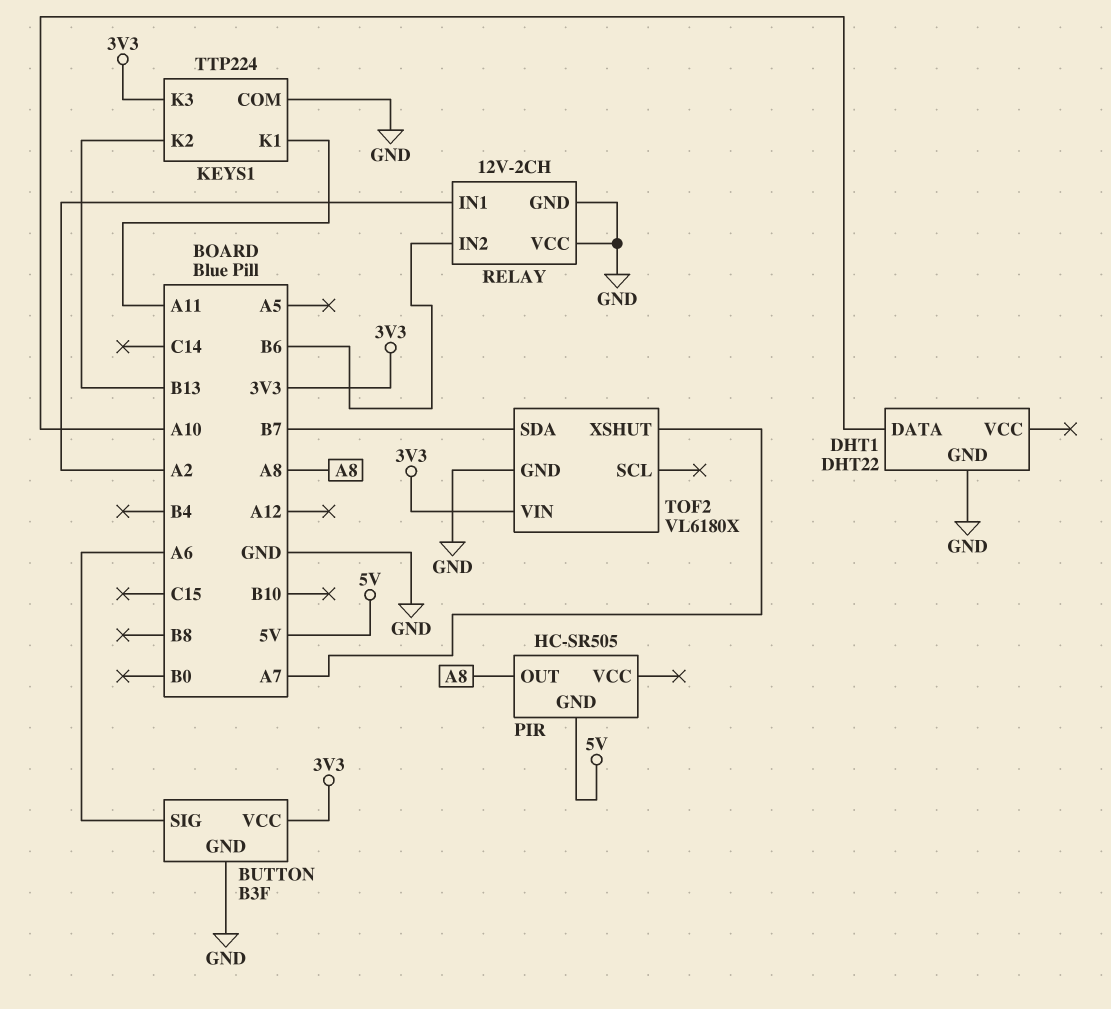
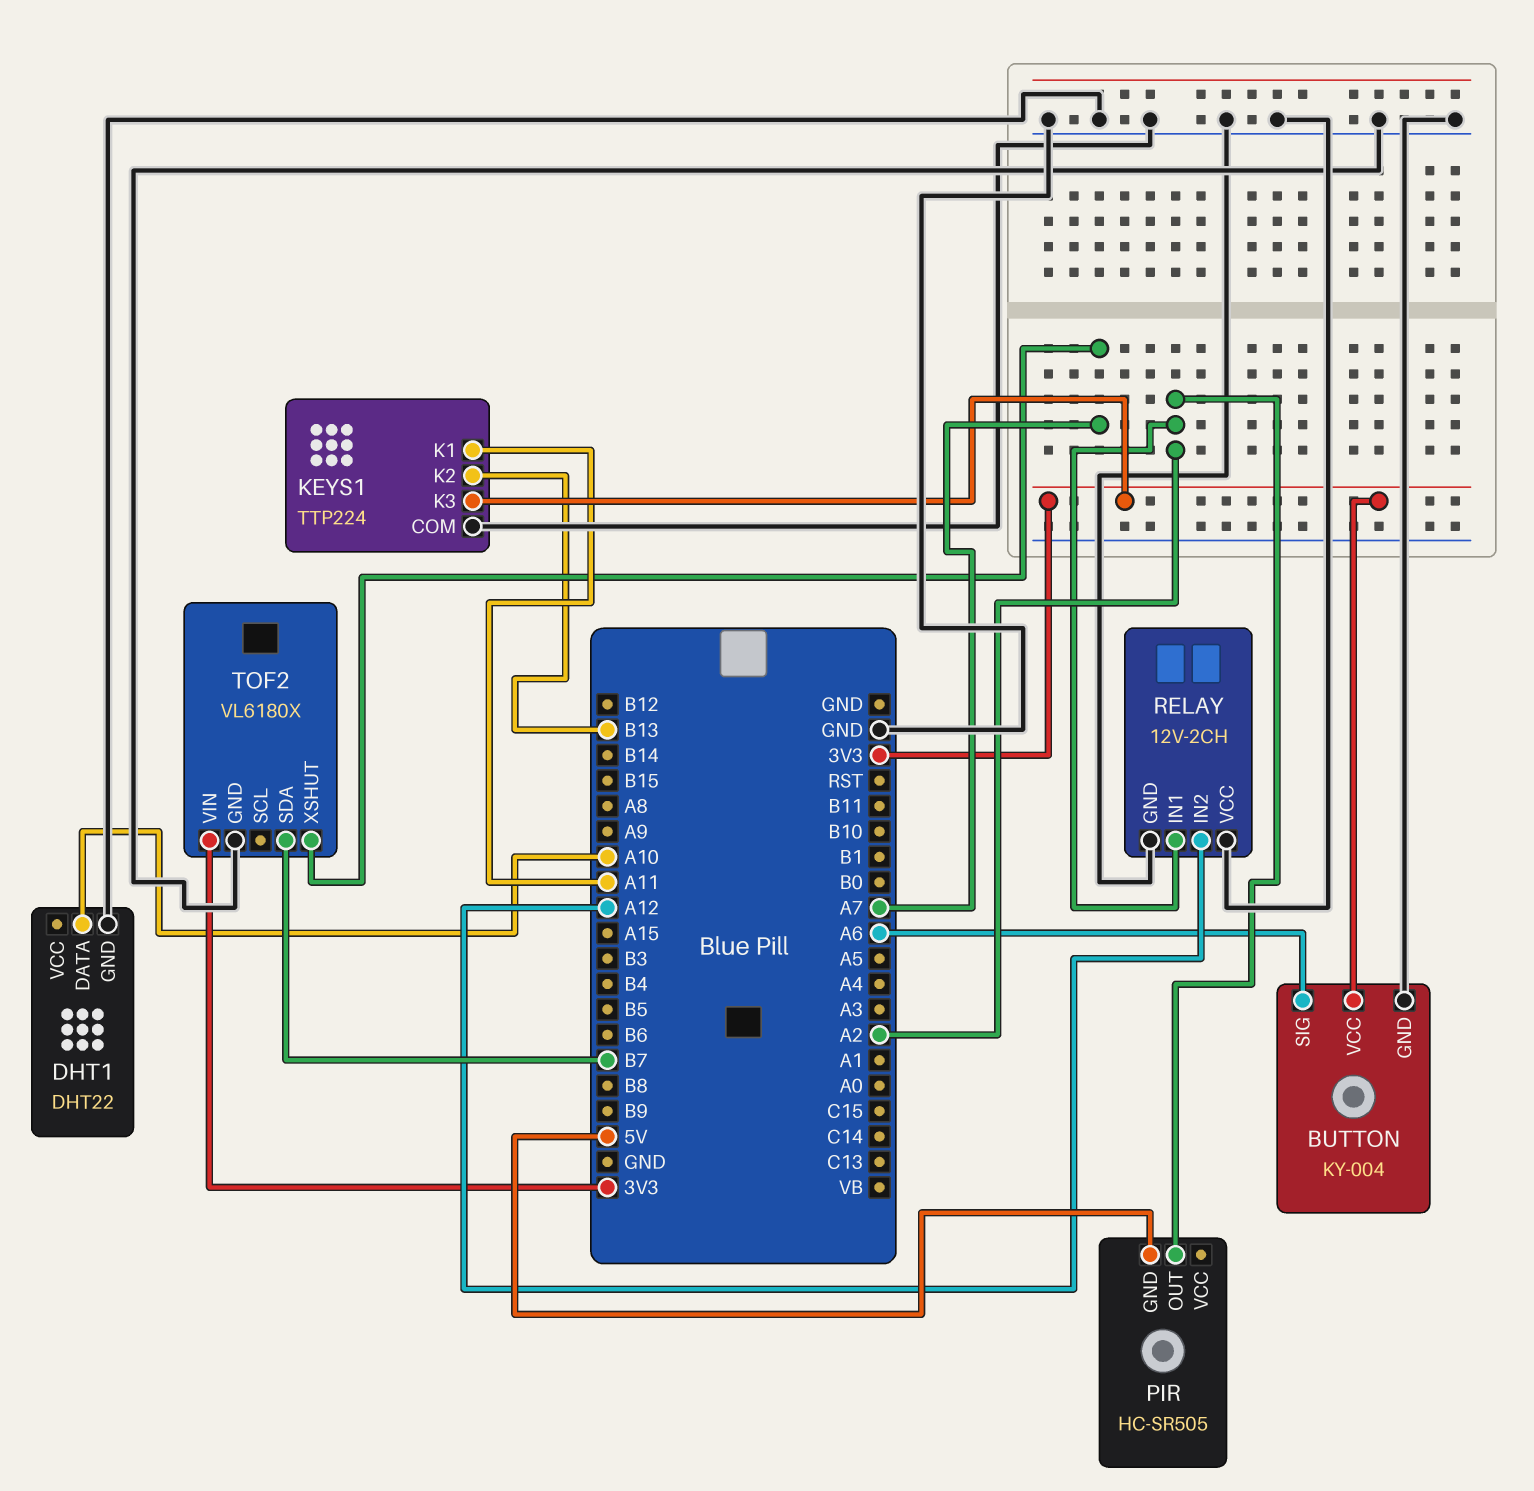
BUTTON: B3F -> KY-004
PIR pin OUT: A8 -> A2
RELAY pin IN2: B6 -> A12

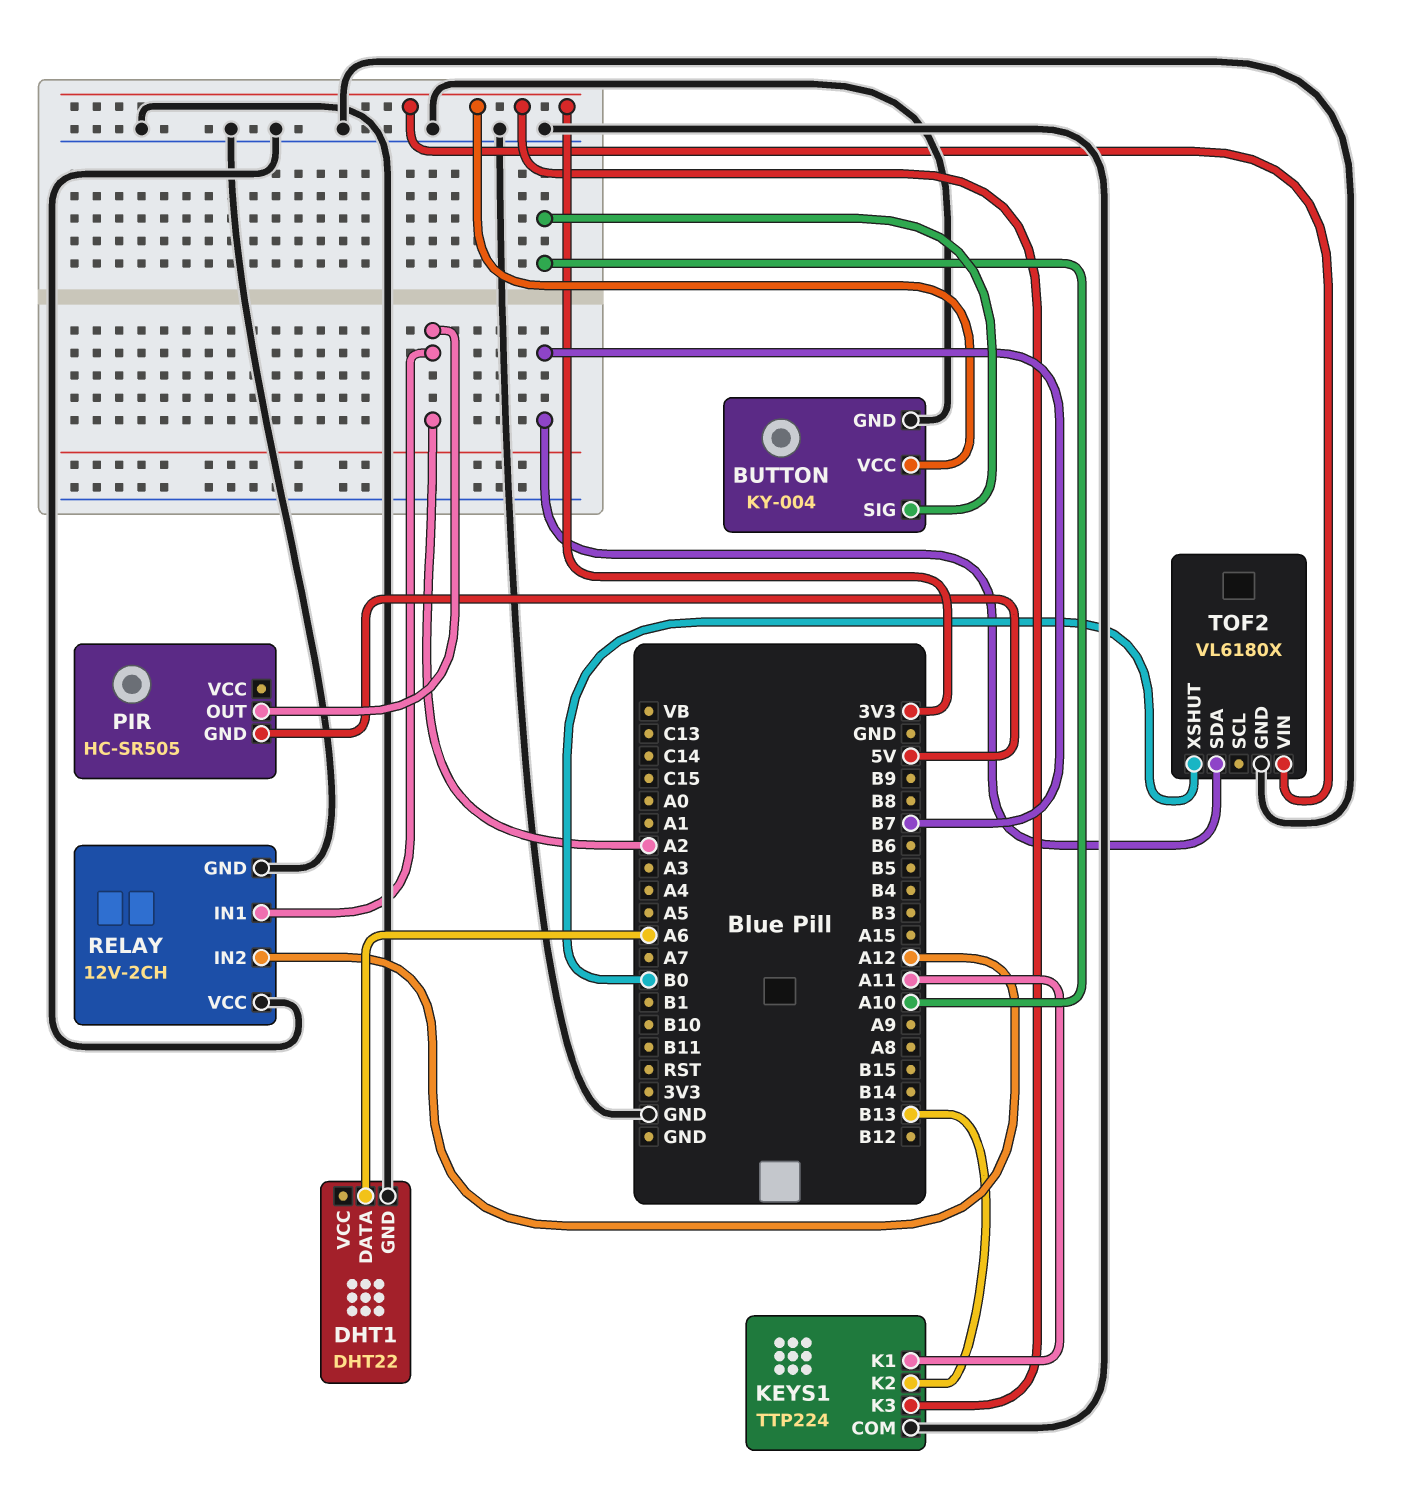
BUTTON pin SIG: A6 -> A10
DHT1 pin DATA: A10 -> A6
TOF2 pin XSHUT: A7 -> B0

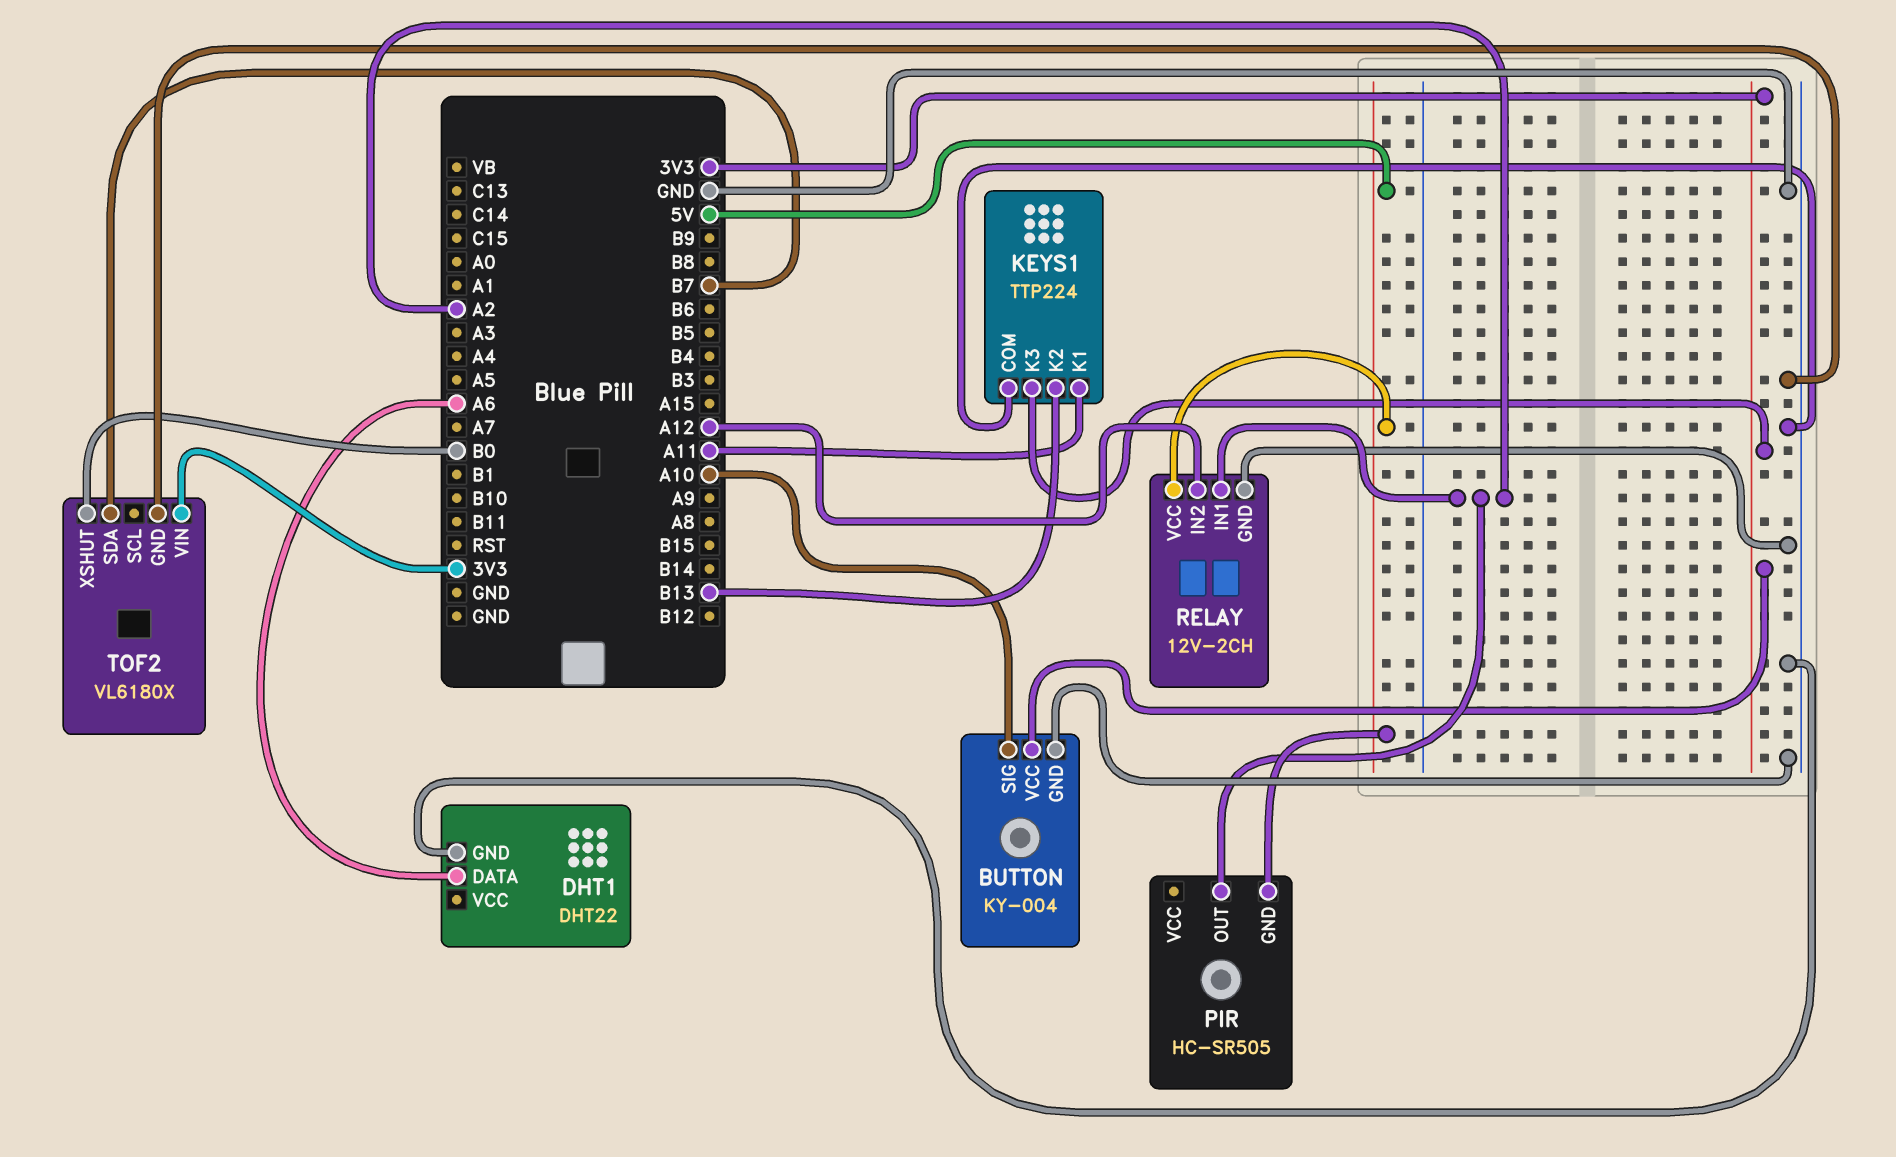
RELAY pin VCC: GND -> 5V

